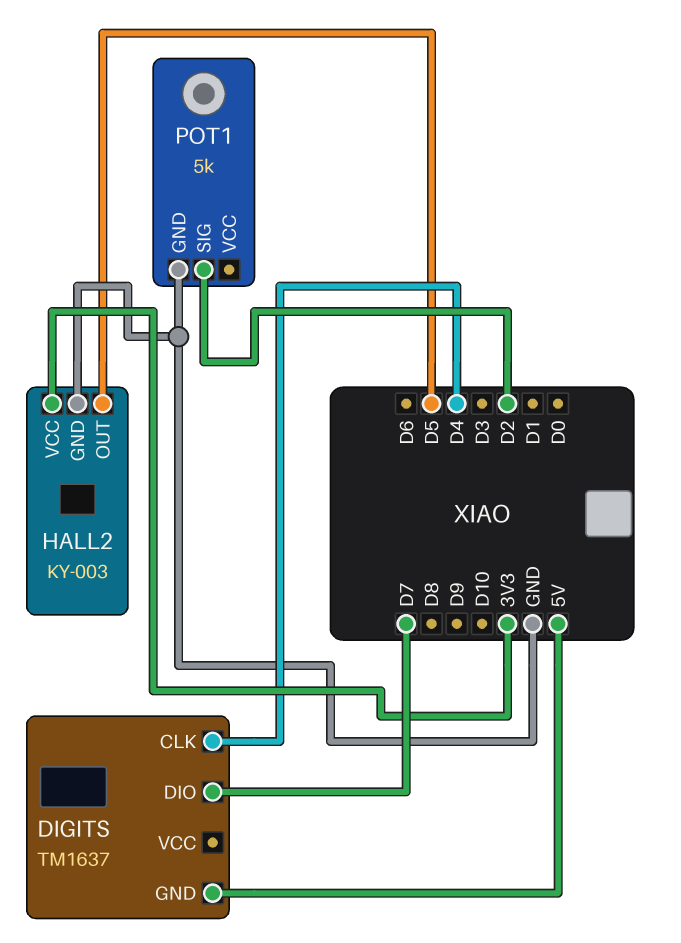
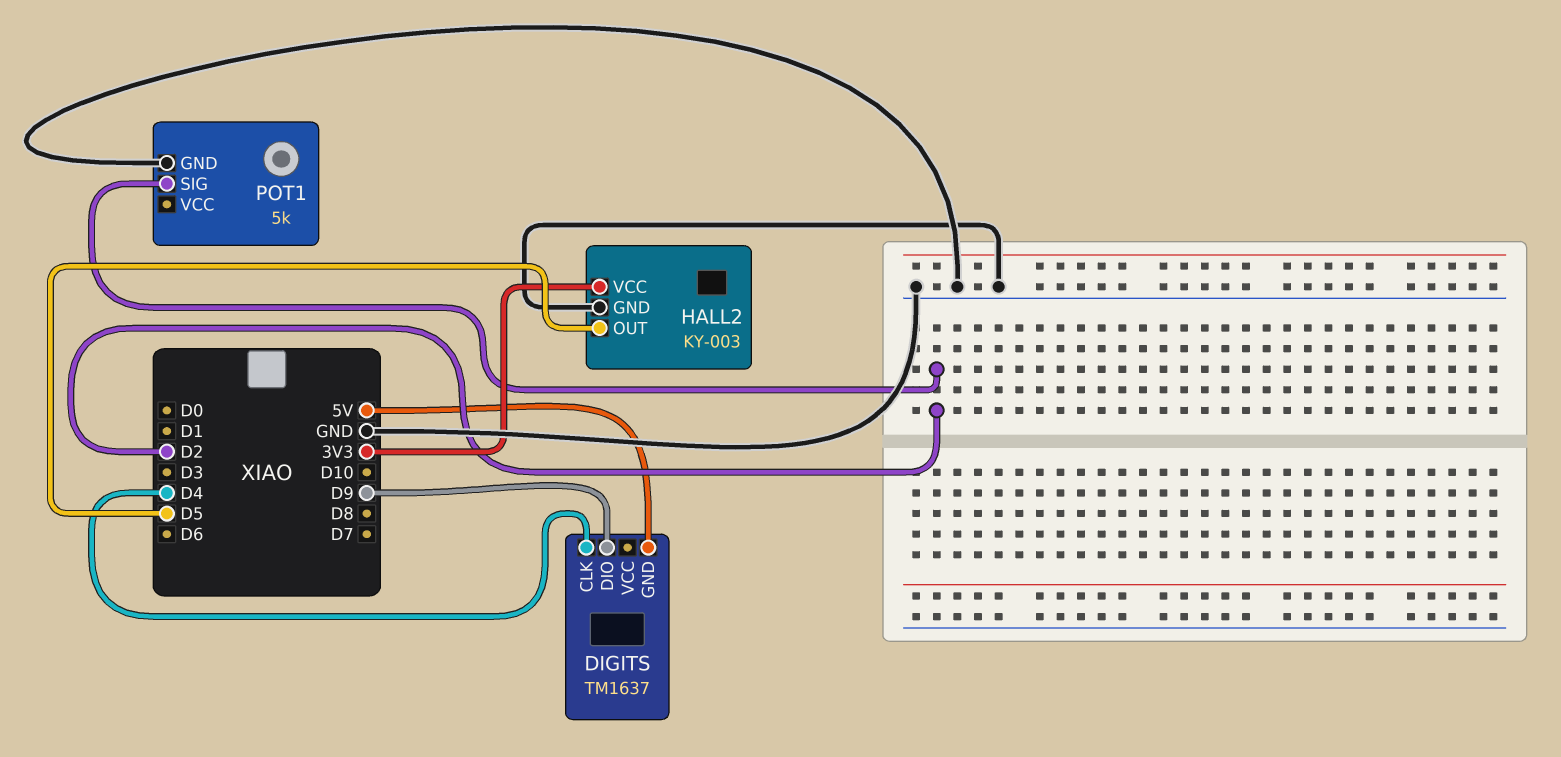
DIGITS pin DIO: D7 -> D9

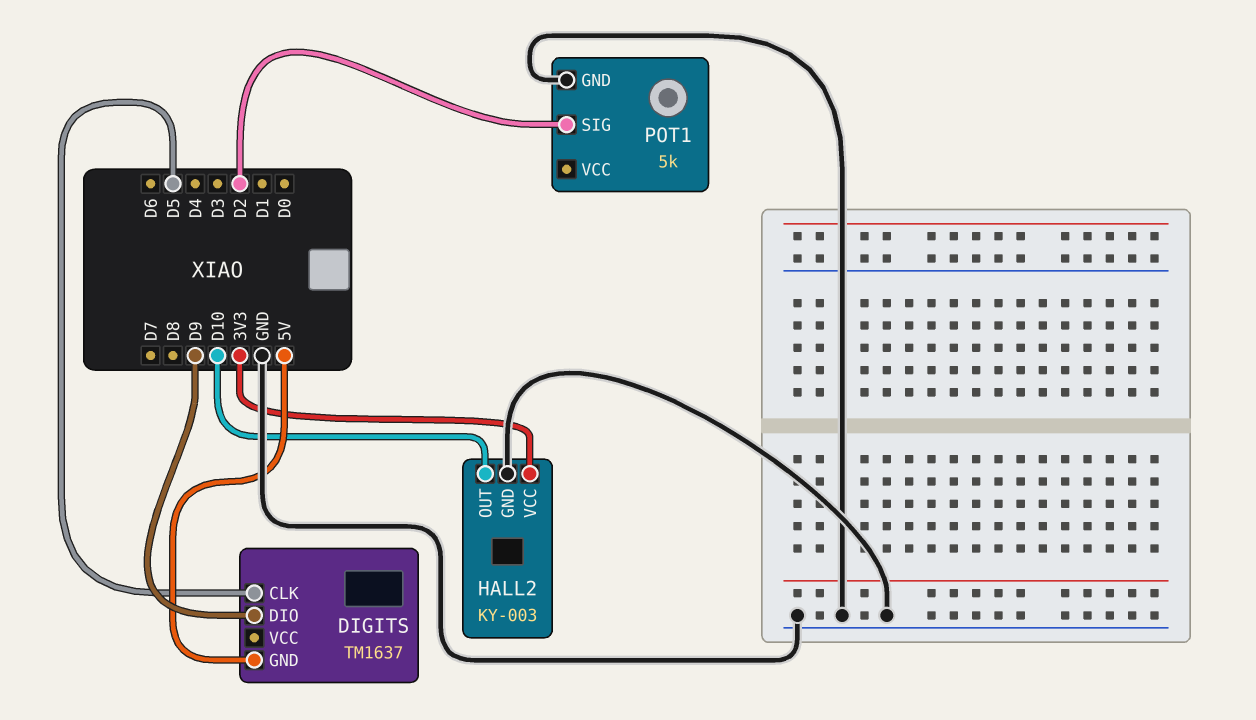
DIGITS pin CLK: D4 -> D5
HALL2 pin OUT: D5 -> D10

